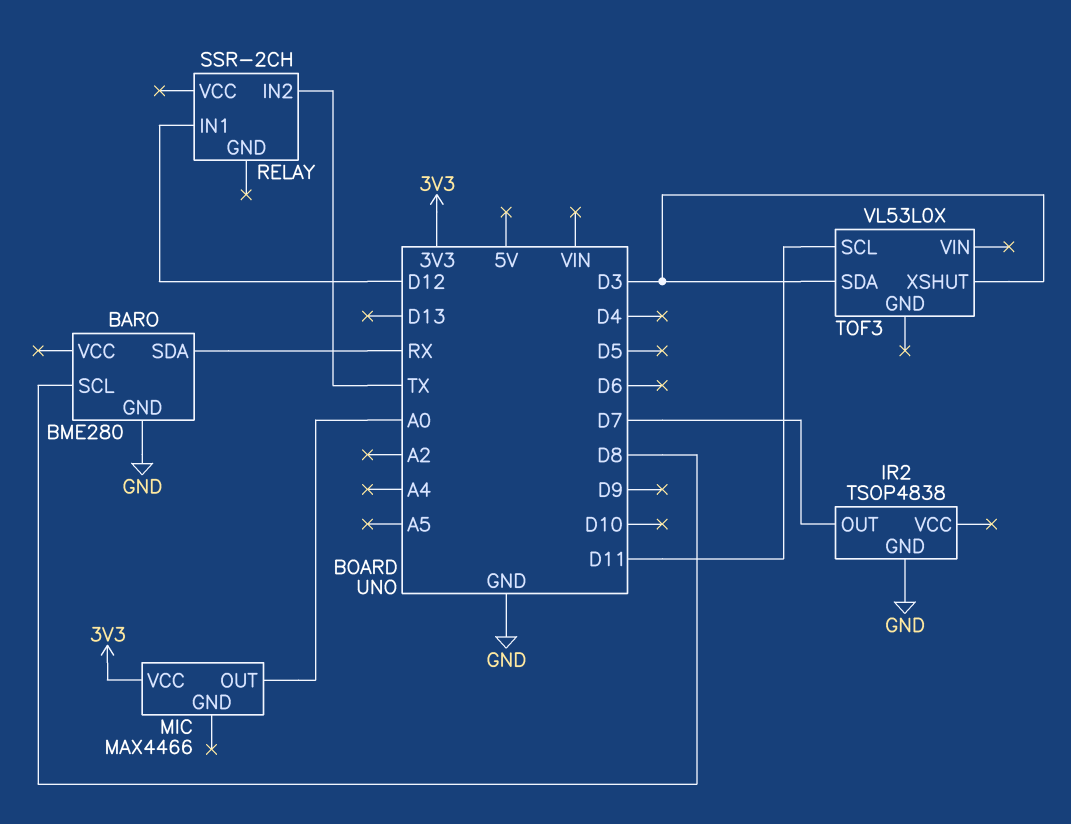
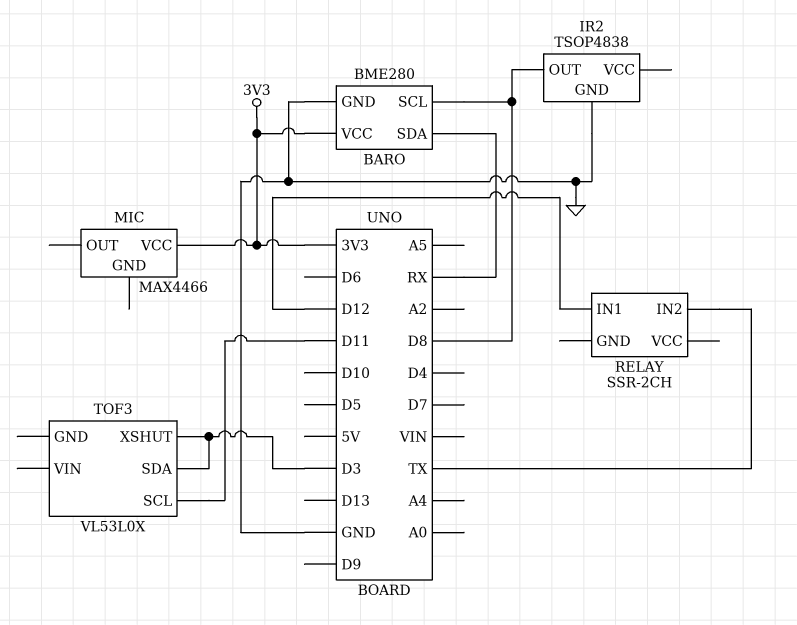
BARO pin VCC: none -> 3V3
IR2 pin OUT: D7 -> D8
MIC pin OUT: A0 -> none

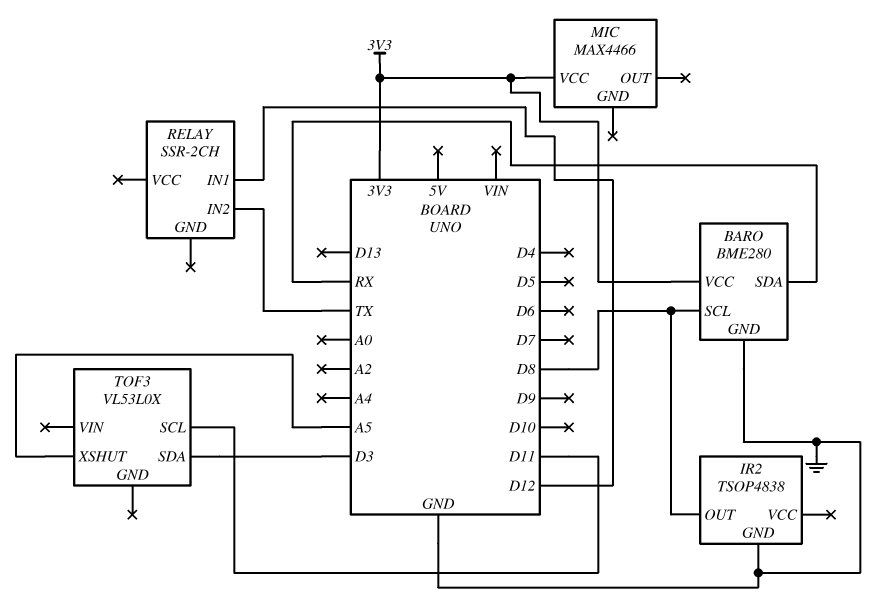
TOF3 pin XSHUT: D3 -> A5

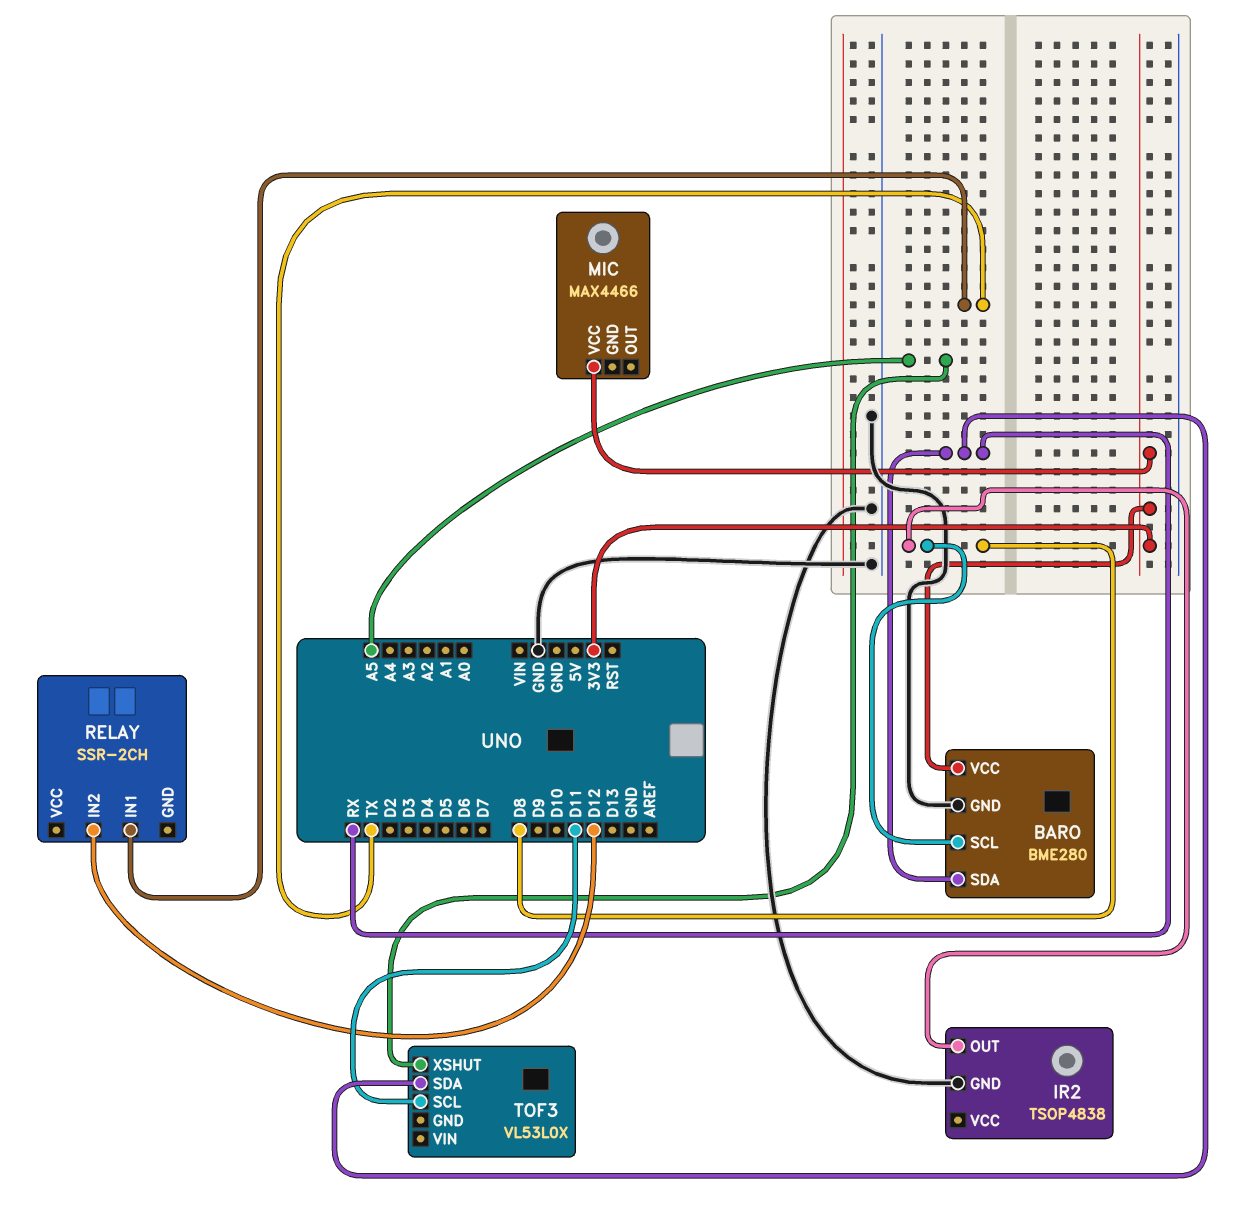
RELAY pin IN1: D12 -> TX
RELAY pin IN2: TX -> D12
TOF3 pin SDA: D3 -> RX

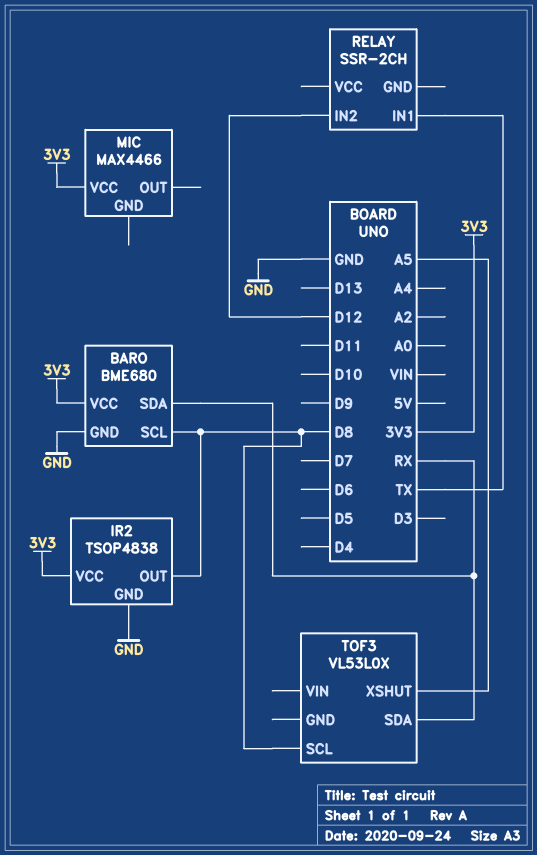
BARO: BME280 -> BME680
IR2 pin VCC: none -> 3V3
TOF3 pin SCL: D11 -> D8

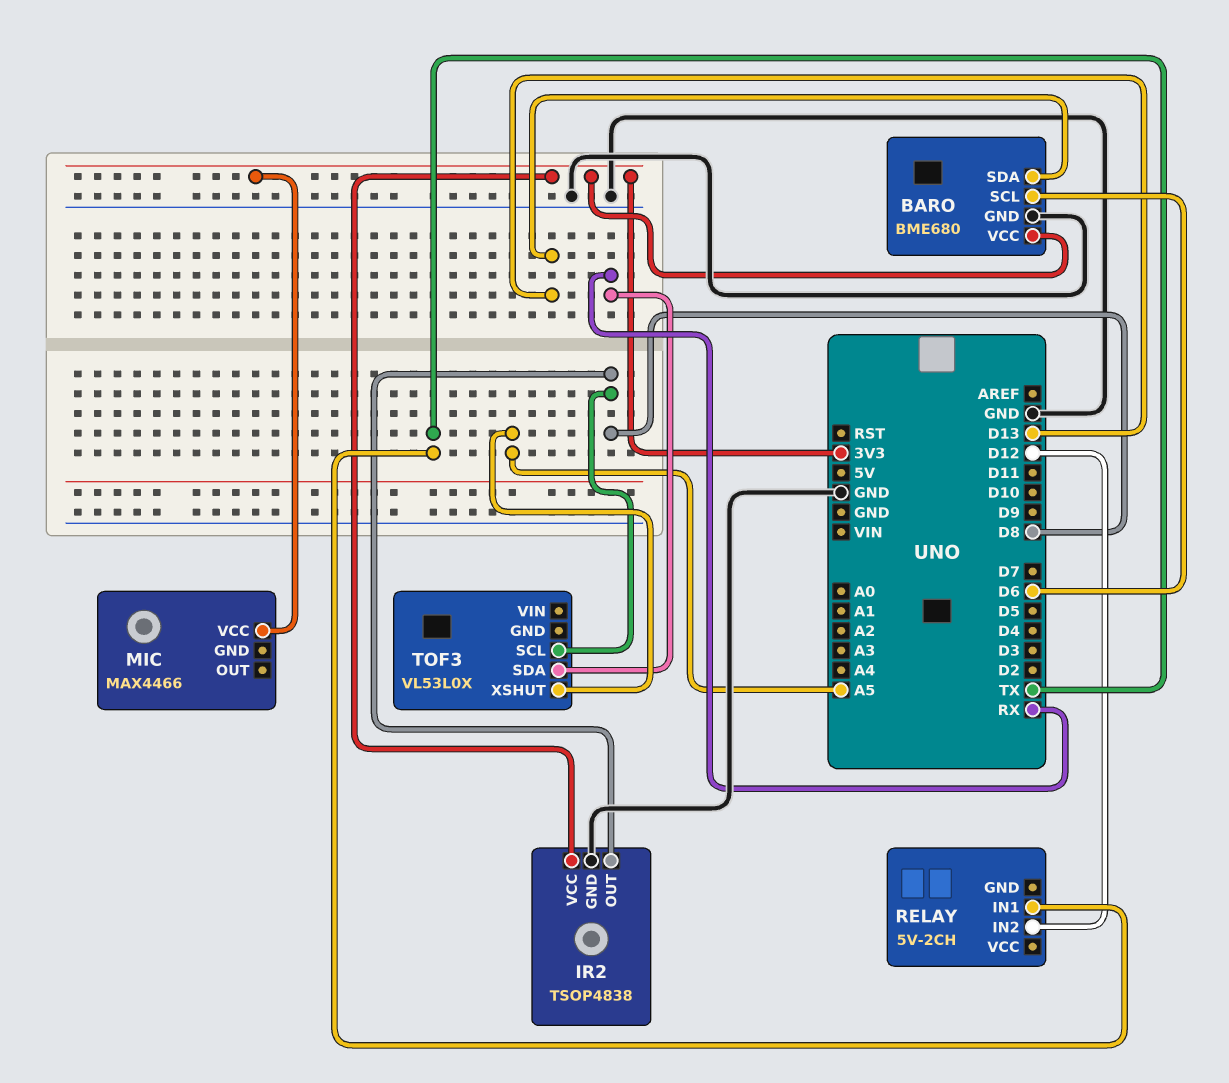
BARO pin SCL: D8 -> D6
BARO pin SDA: RX -> D13
RELAY: SSR-2CH -> 5V-2CH

